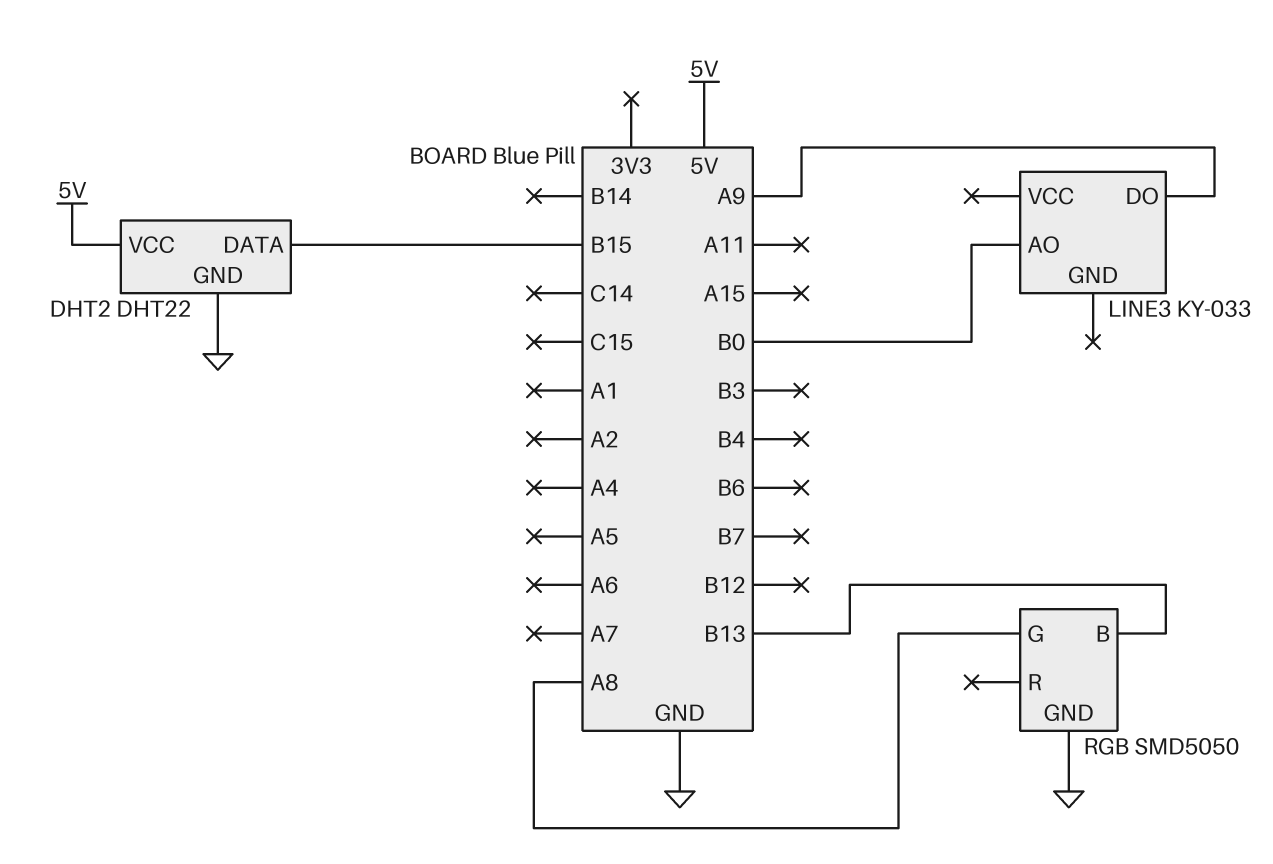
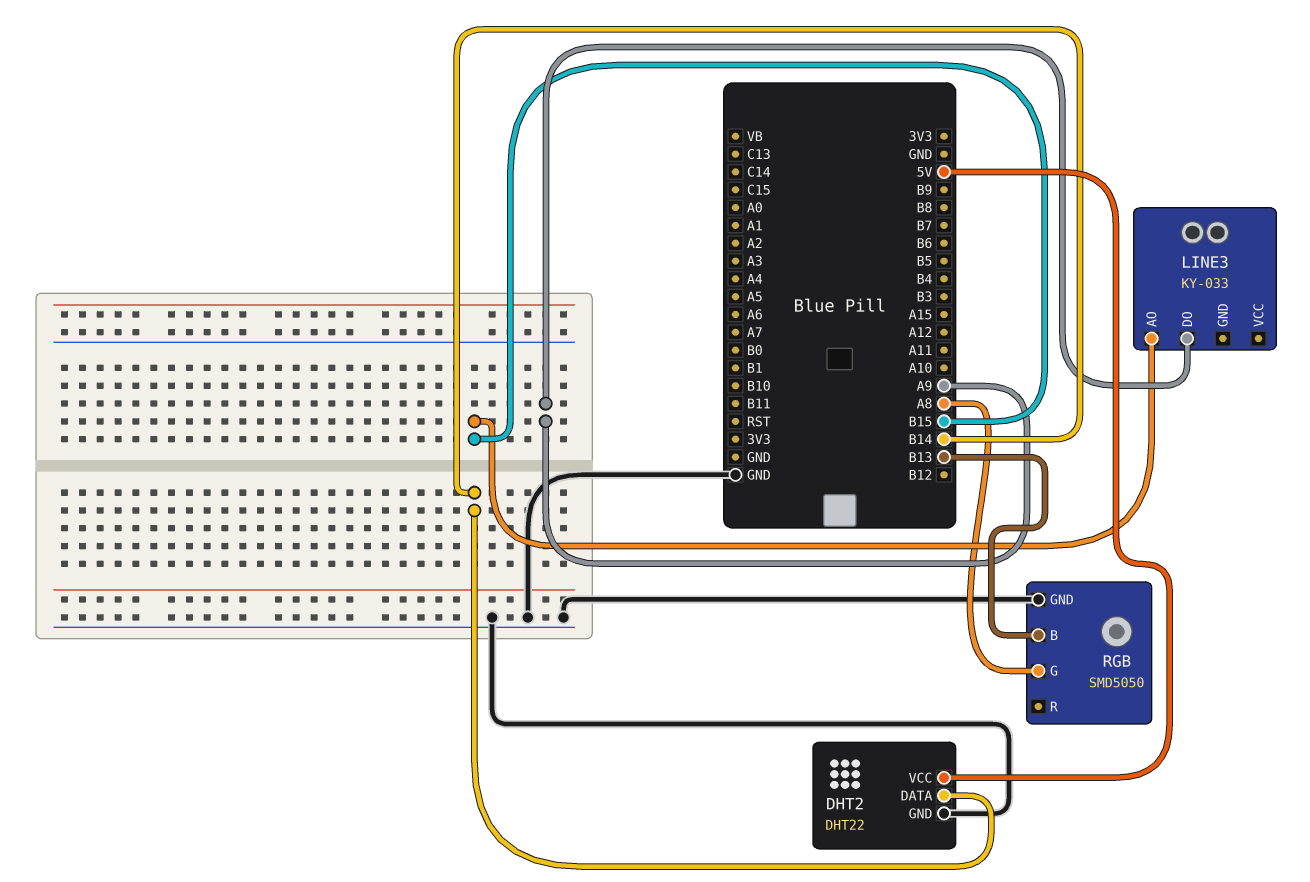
DHT2 pin DATA: B15 -> B14
LINE3 pin AO: B0 -> B15

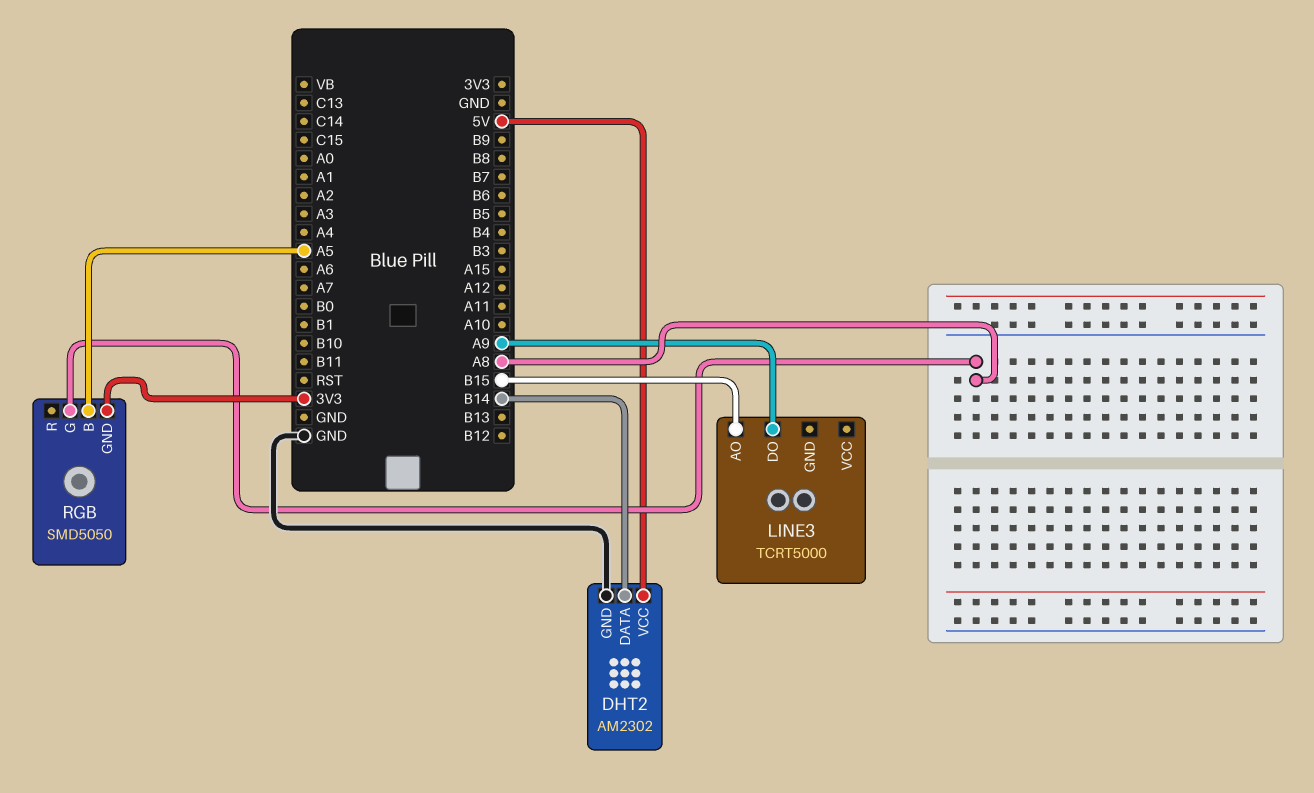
DHT2: DHT22 -> AM2302
LINE3: KY-033 -> TCRT5000
RGB pin B: B13 -> A5
RGB pin GND: GND -> 3V3

